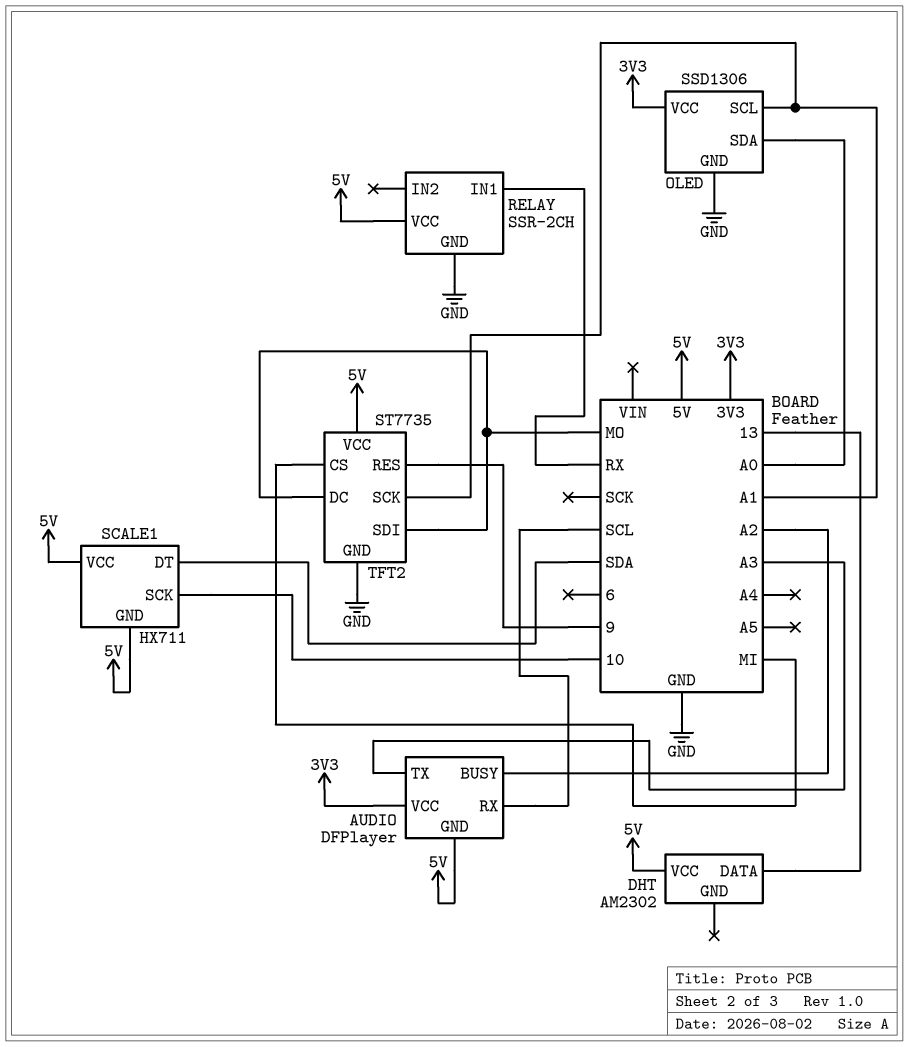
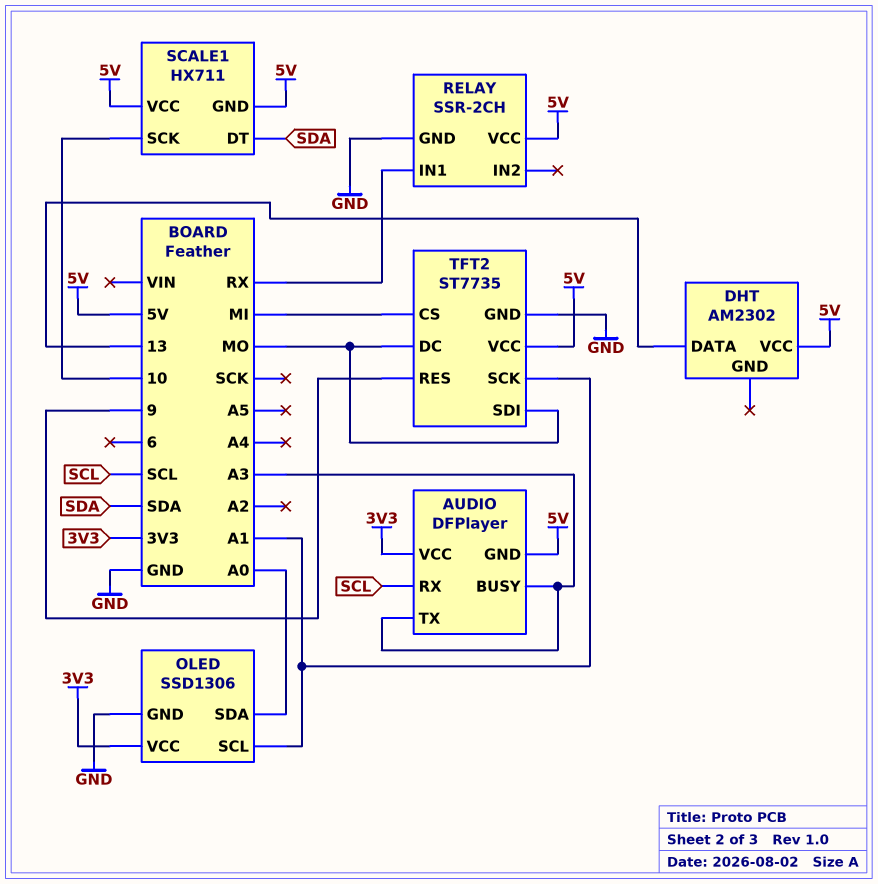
AUDIO pin BUSY: A2 -> A3

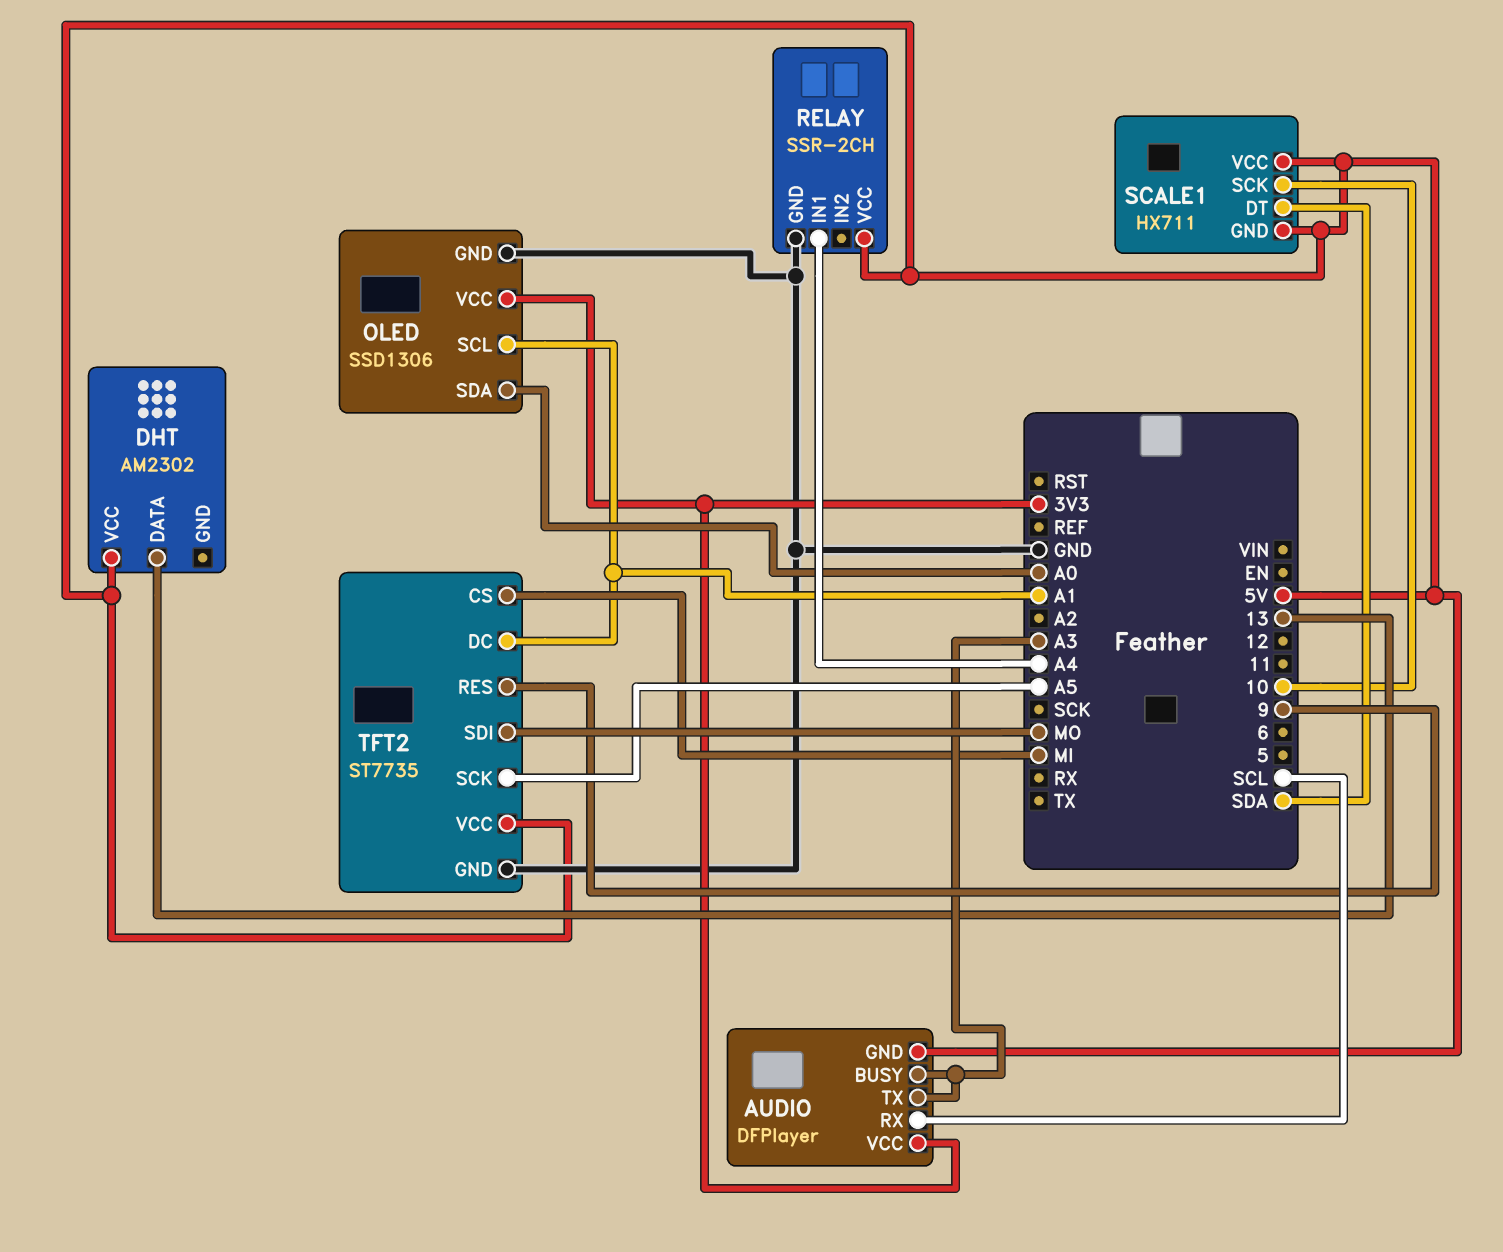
RELAY pin IN1: RX -> A4
TFT2 pin DC: MO -> A1
TFT2 pin SCK: A1 -> A5

